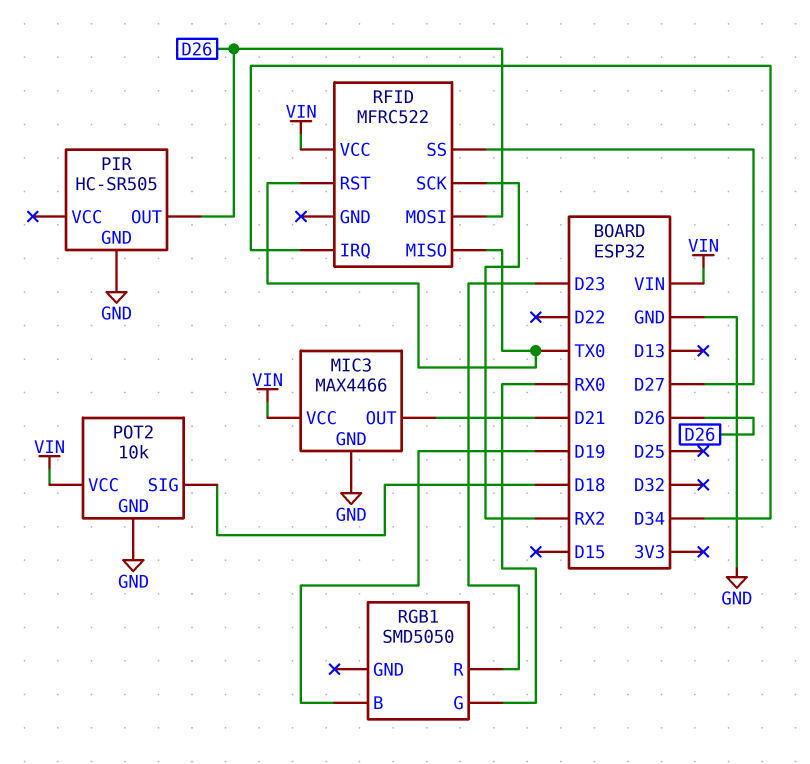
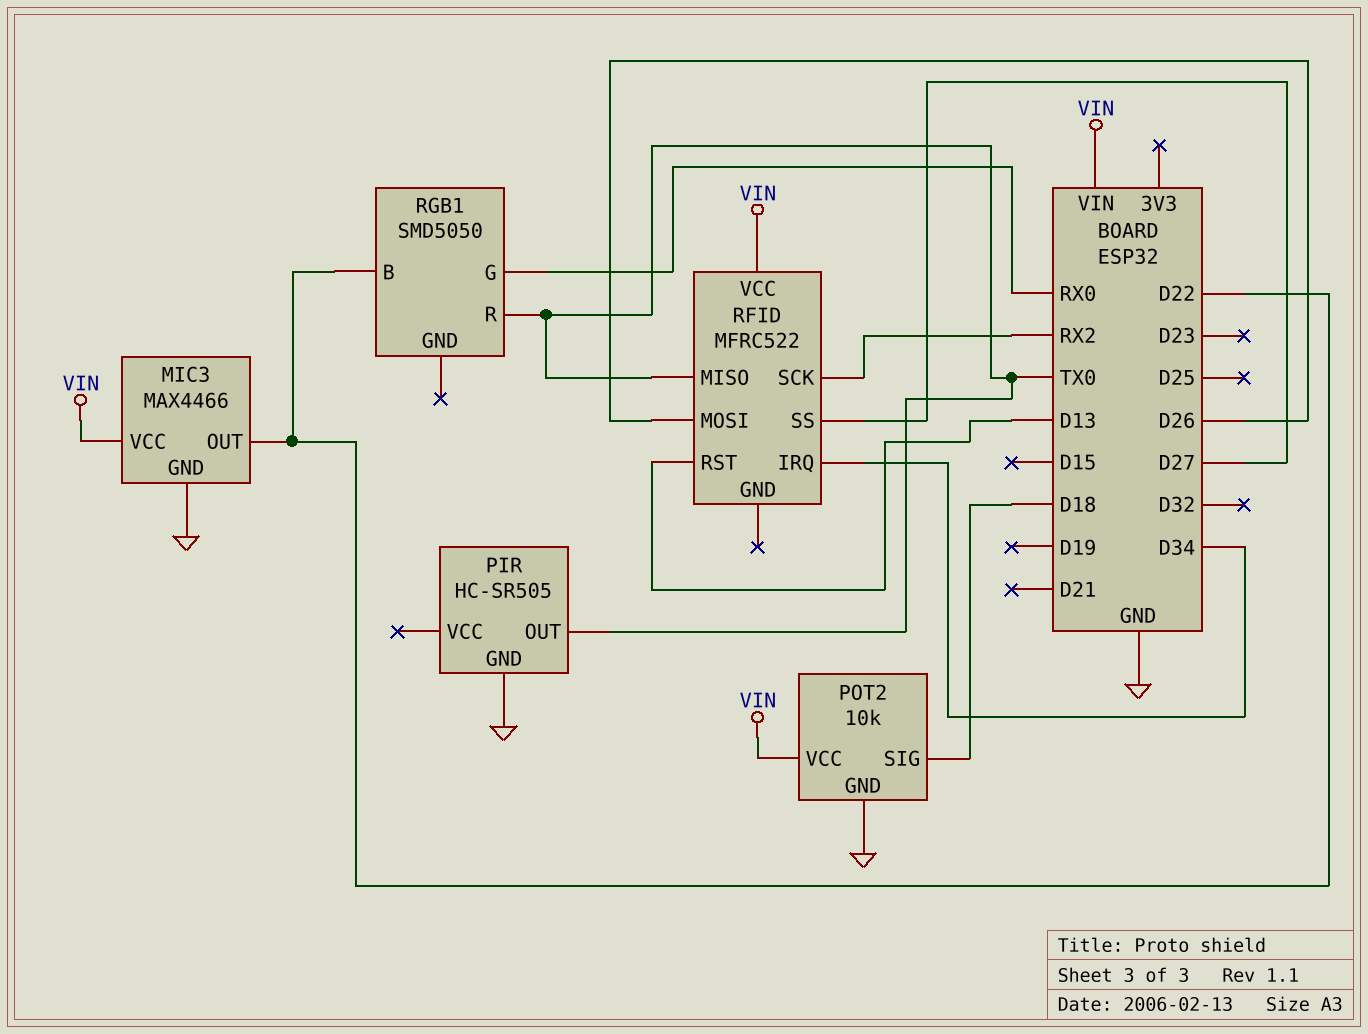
MIC3 pin OUT: D21 -> D22
PIR pin OUT: D26 -> TX0
RFID pin RST: TX0 -> D13
RGB1 pin B: D19 -> D22
RGB1 pin R: D23 -> TX0

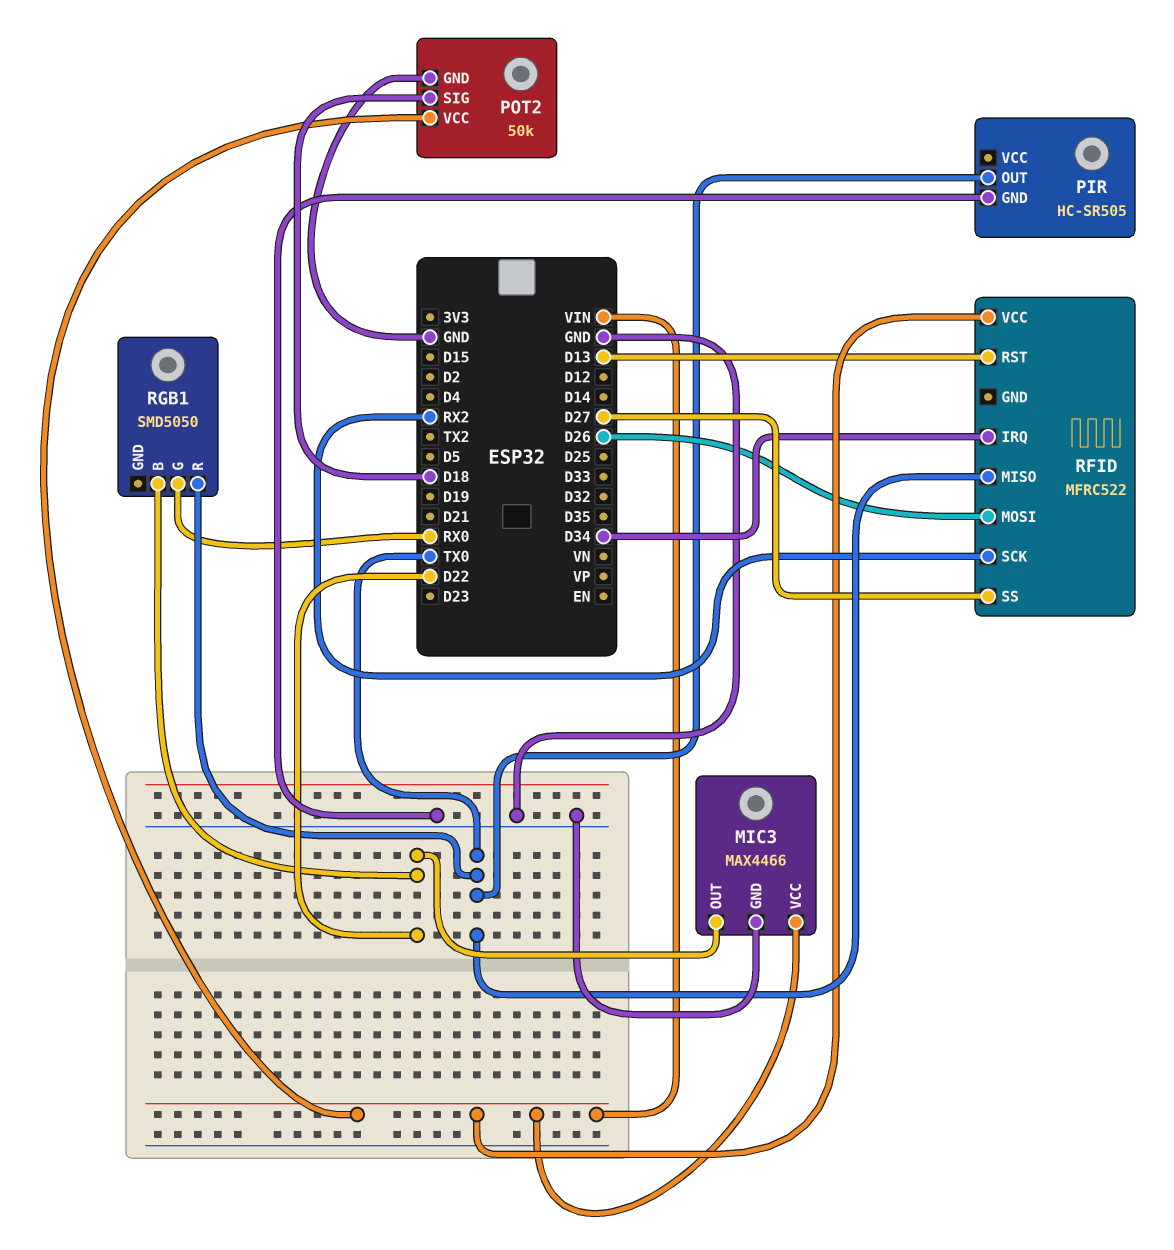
POT2: 10k -> 50k

